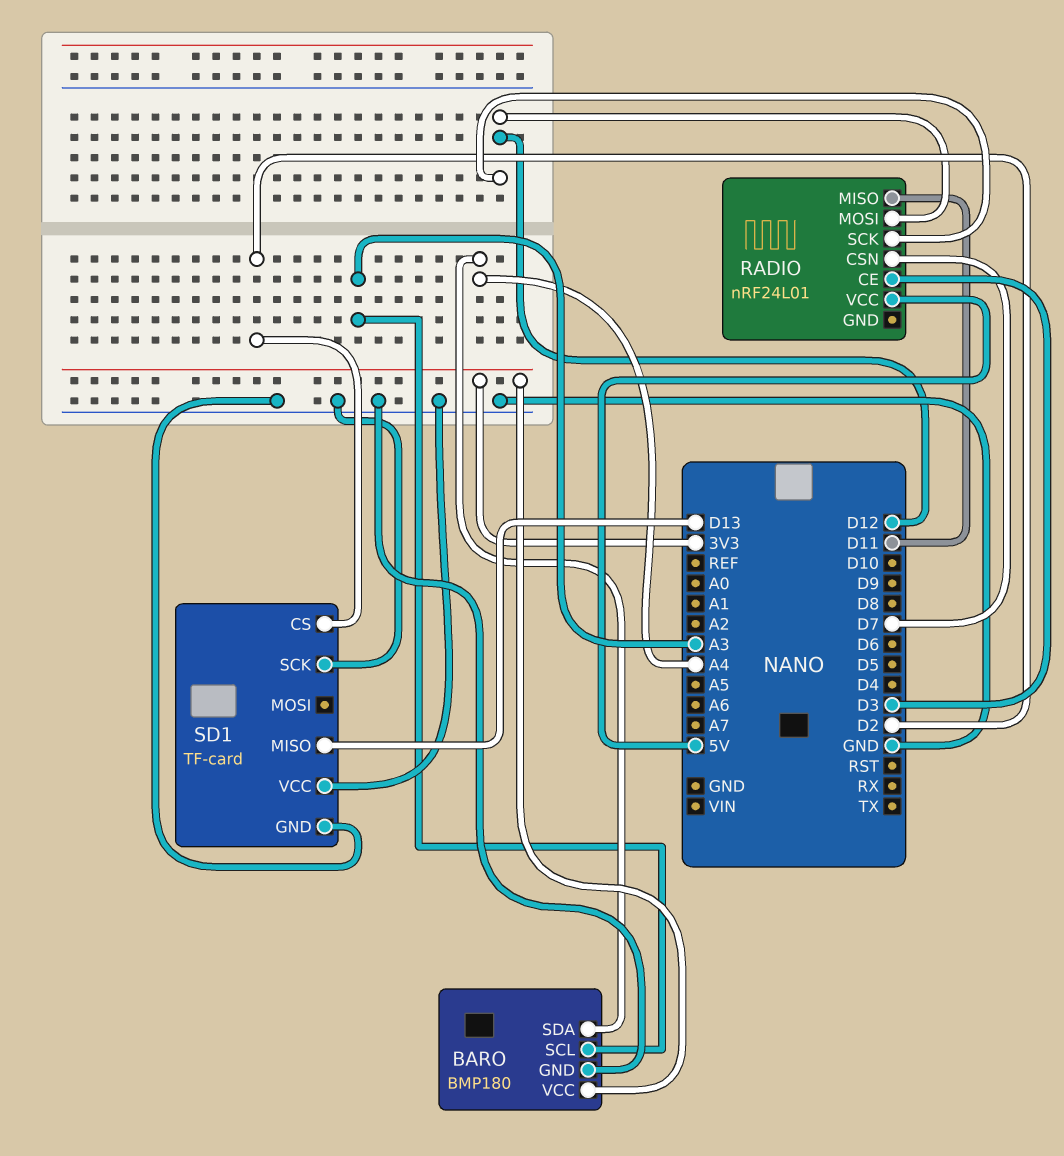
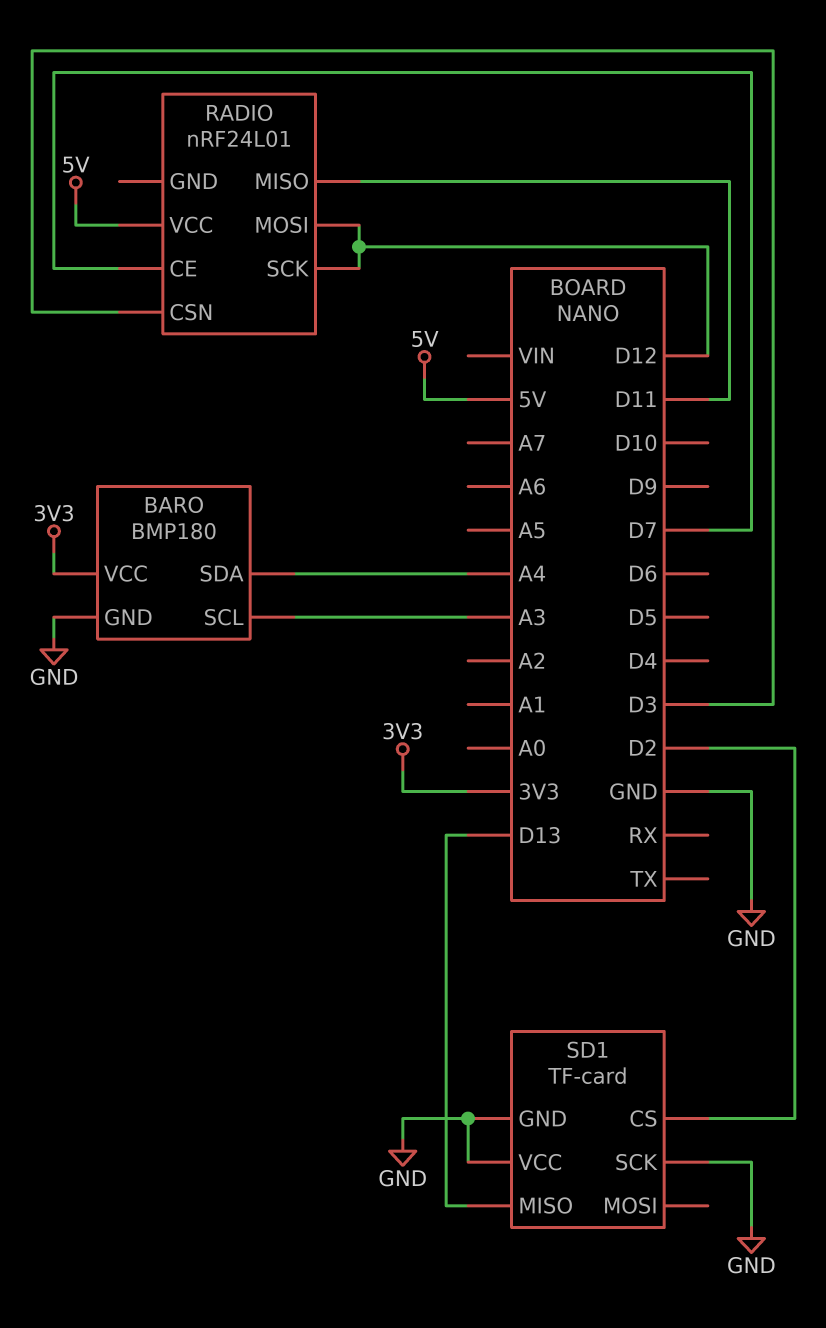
RADIO pin CE: D3 -> D7
RADIO pin CSN: D7 -> D3

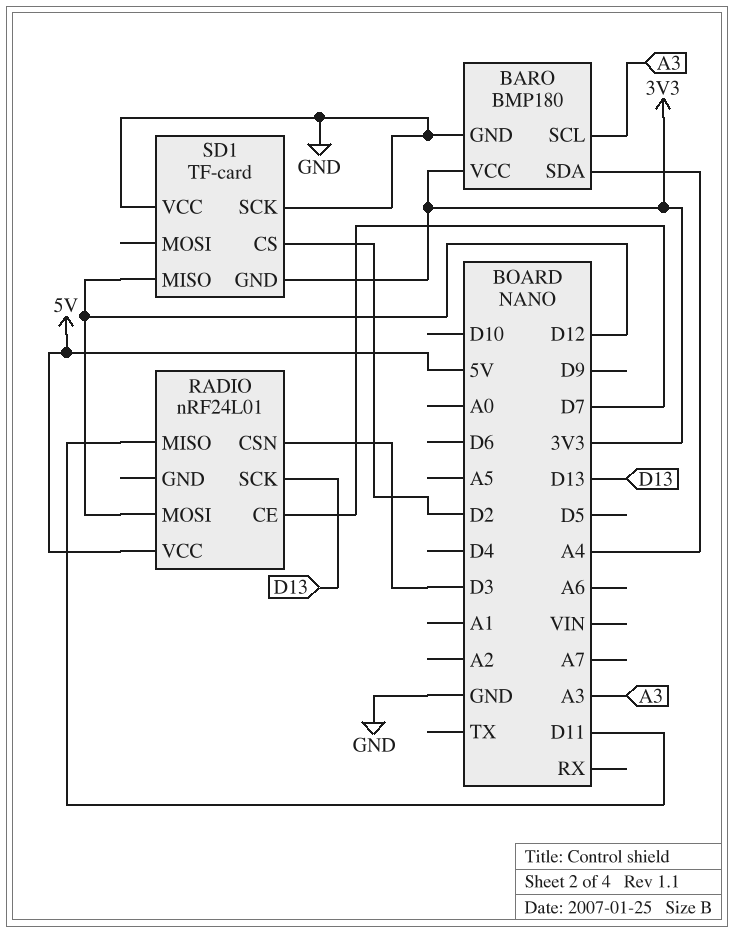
RADIO pin SCK: D12 -> D13
SD1 pin GND: GND -> 3V3
SD1 pin MISO: D13 -> D12

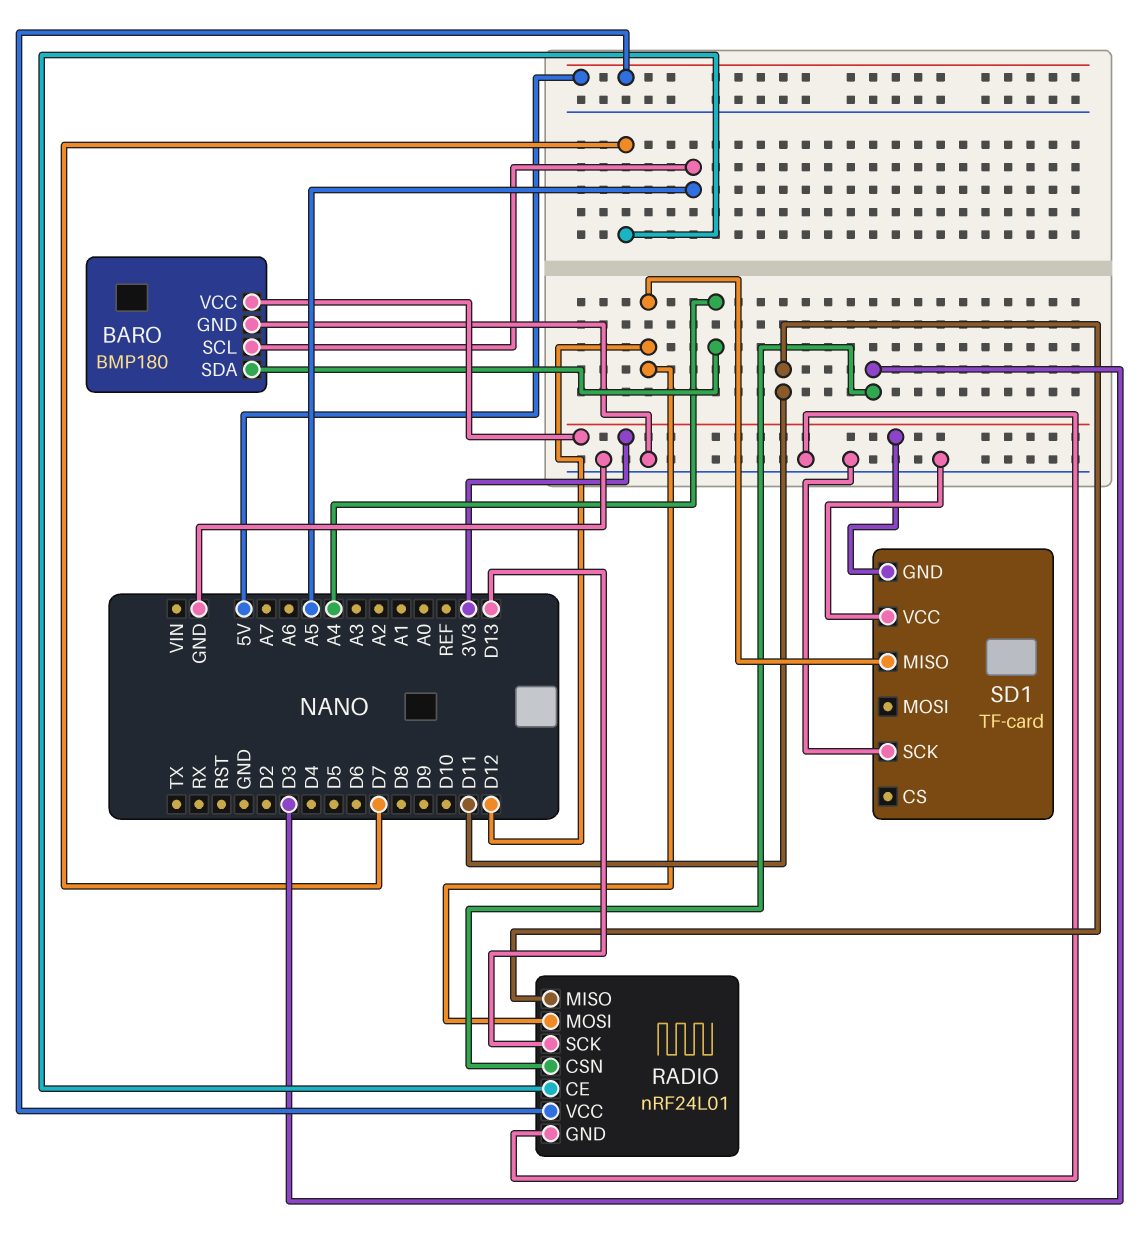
BARO pin SCL: A3 -> A5
RADIO pin GND: none -> GND
SD1 pin CS: D2 -> none

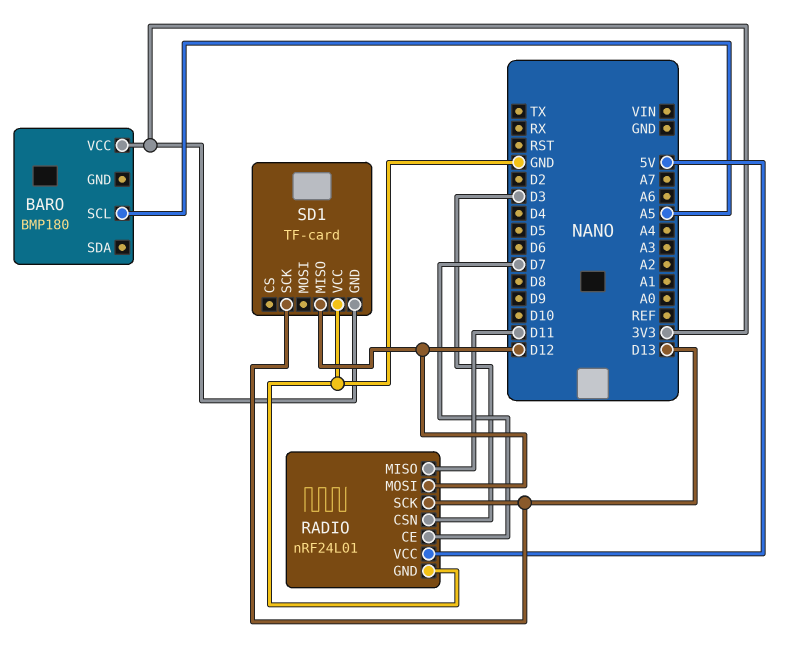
BARO pin GND: GND -> none
BARO pin SDA: A4 -> none
SD1 pin SCK: GND -> D13

